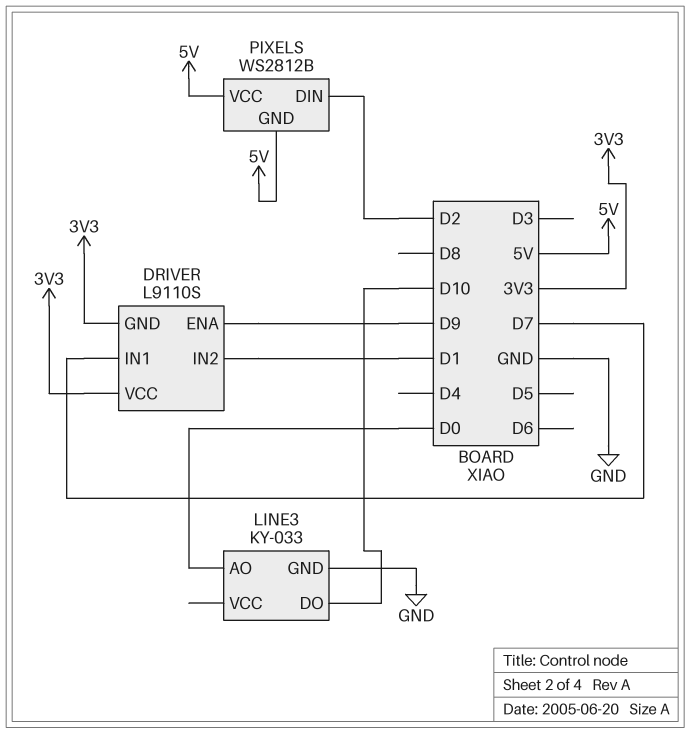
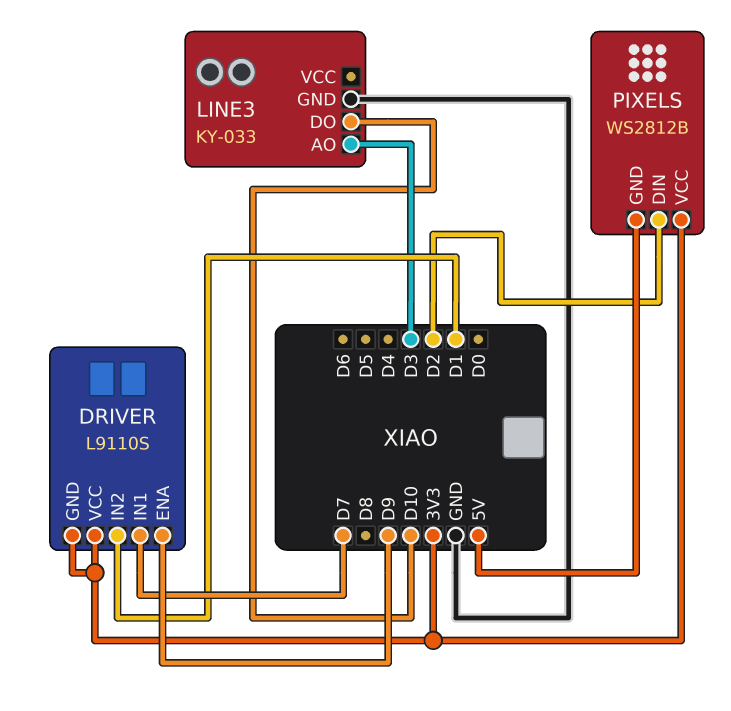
LINE3 pin AO: D0 -> D3
PIXELS pin VCC: 5V -> 3V3

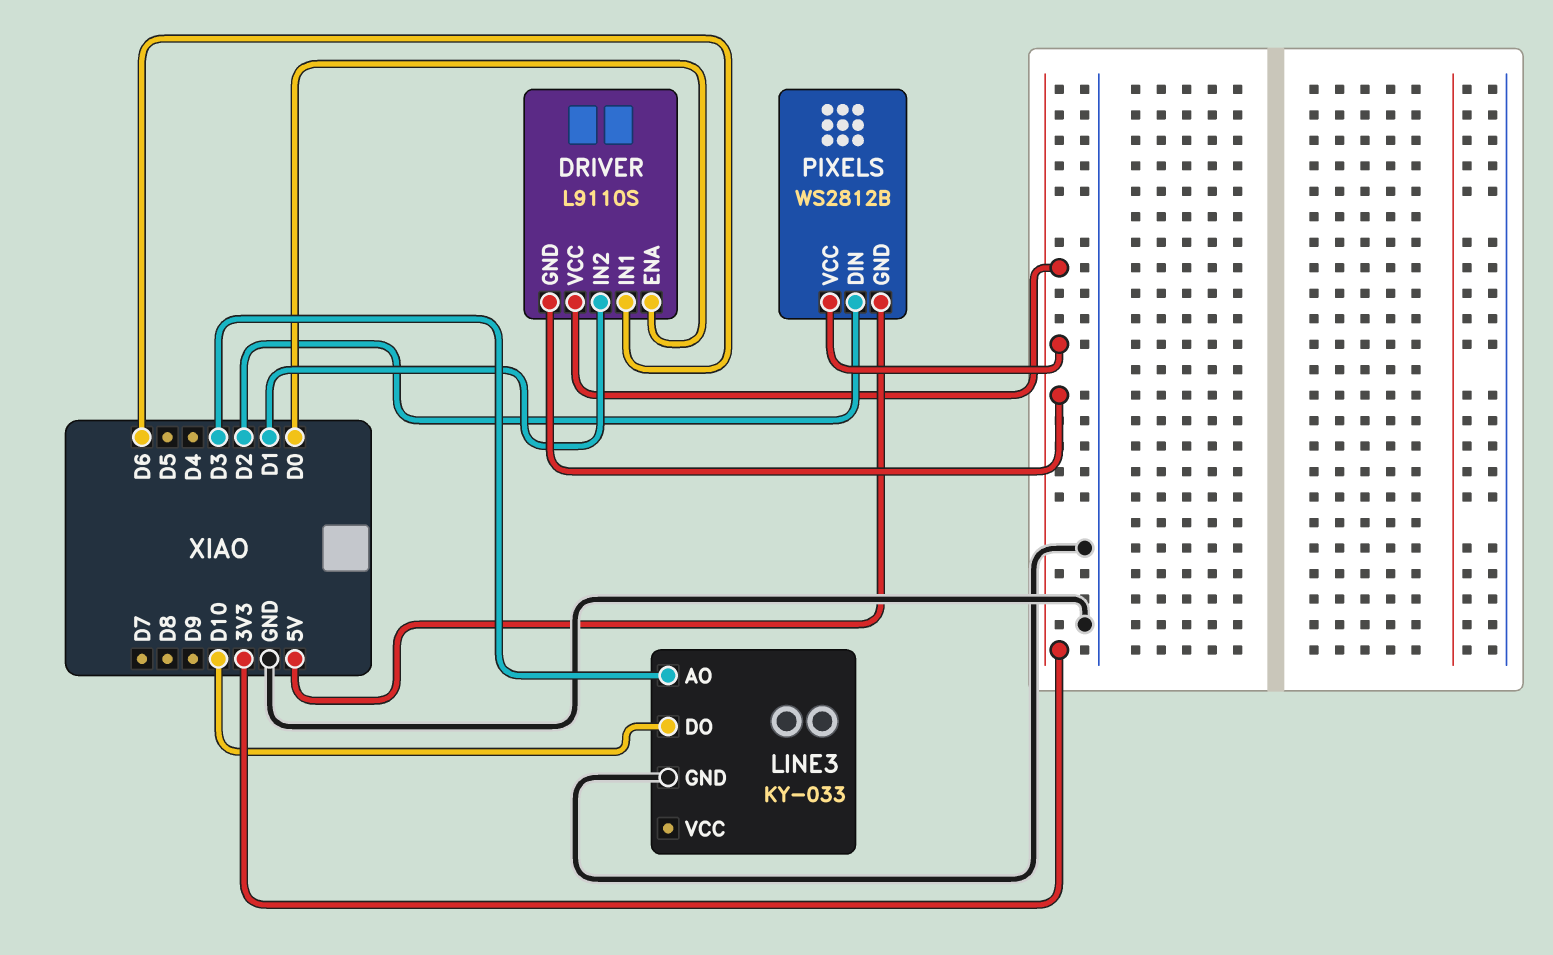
DRIVER pin ENA: D9 -> D0
DRIVER pin IN1: D7 -> D6

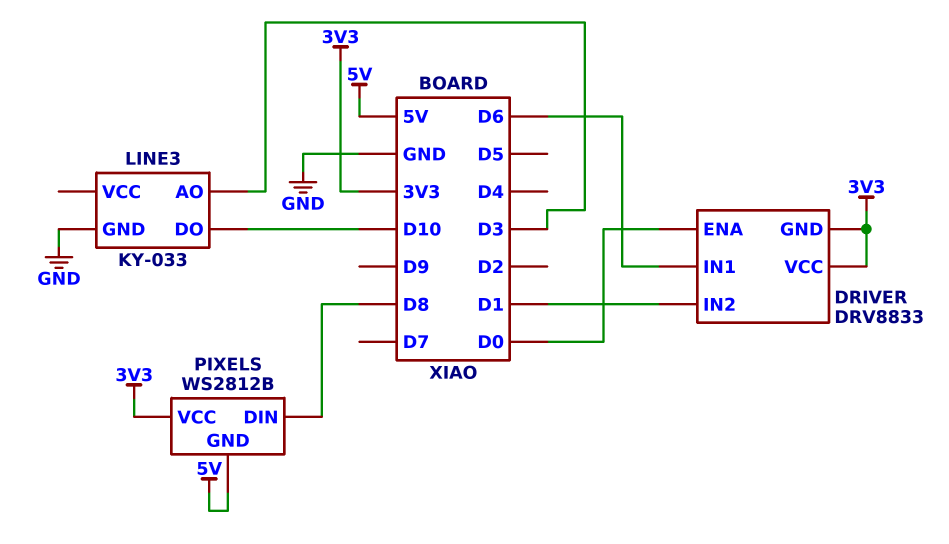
DRIVER: L9110S -> DRV8833
PIXELS pin DIN: D2 -> D8

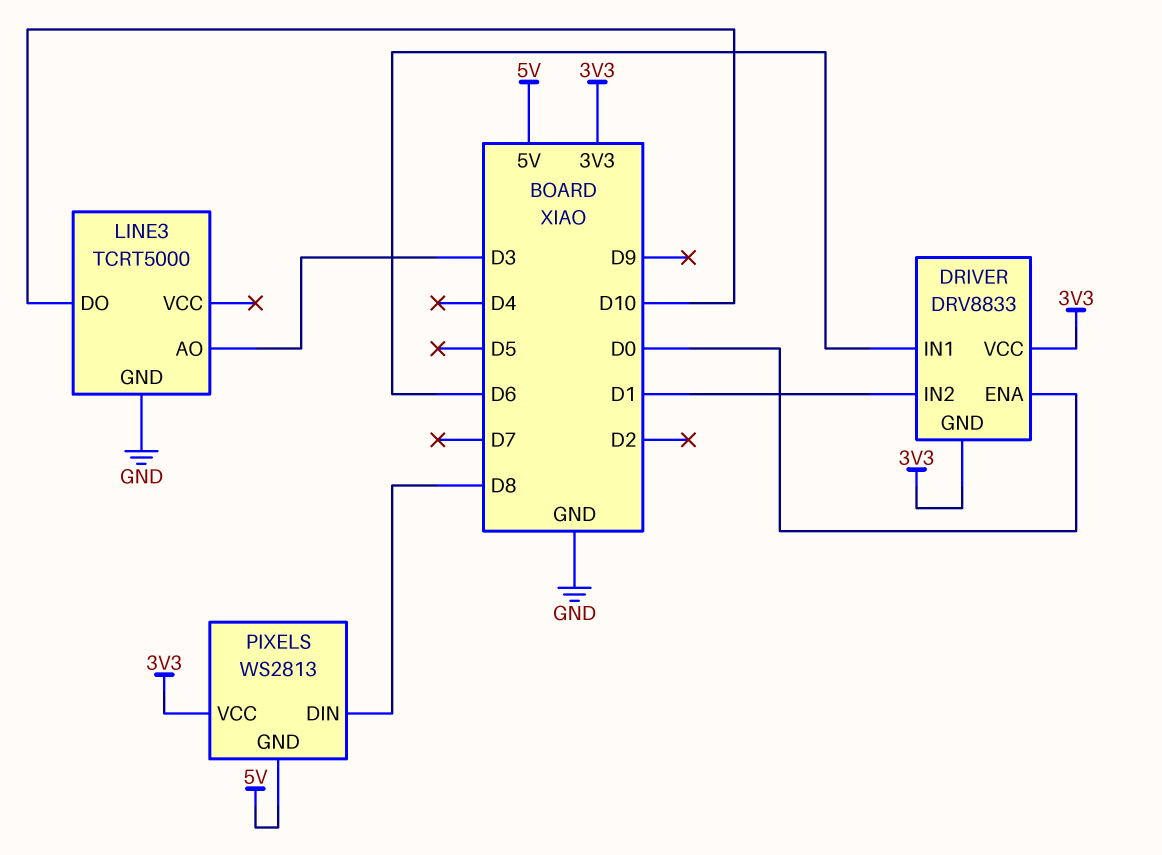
LINE3: KY-033 -> TCRT5000
PIXELS: WS2812B -> WS2813

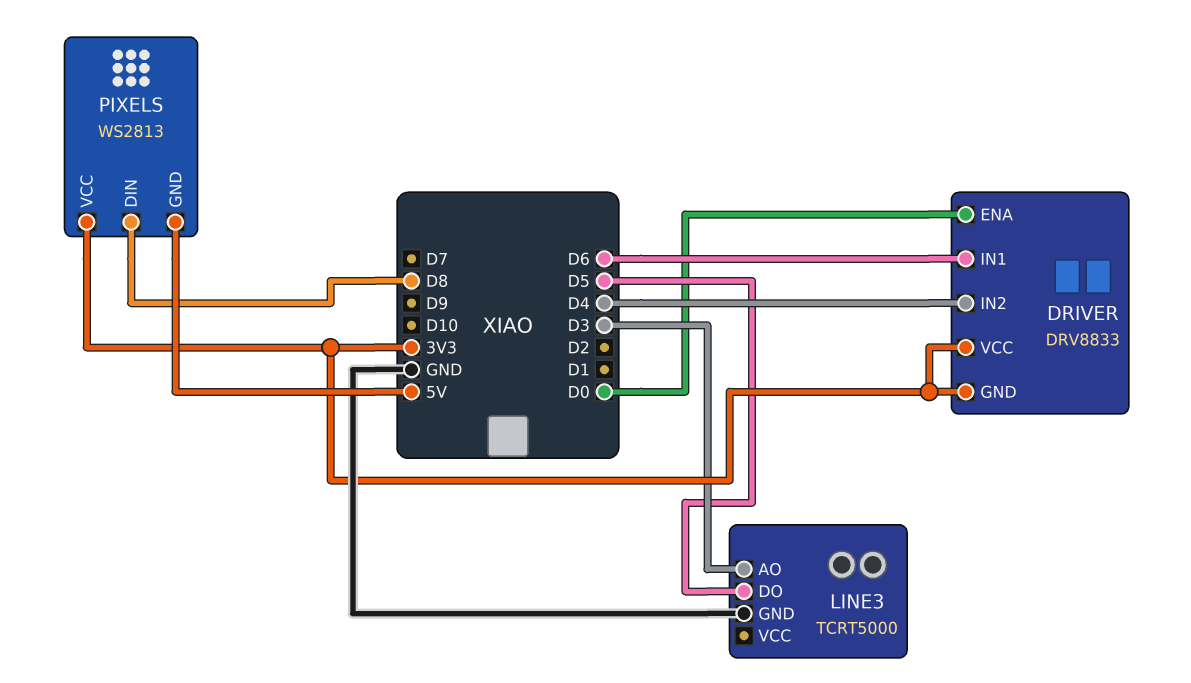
DRIVER pin IN2: D1 -> D4
LINE3 pin DO: D10 -> D5

